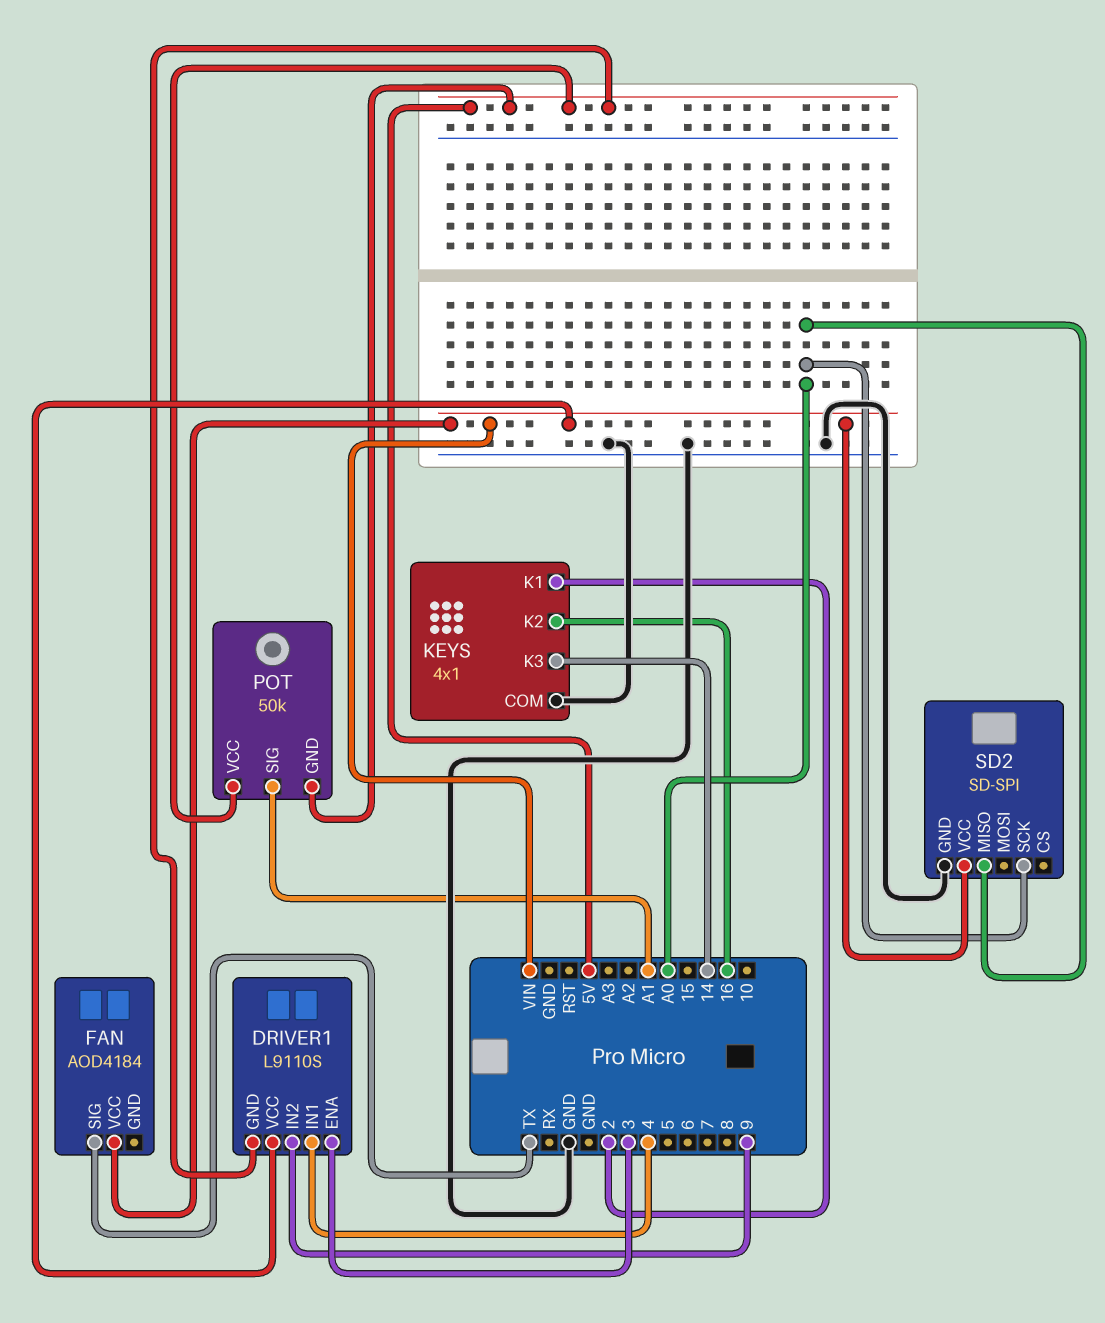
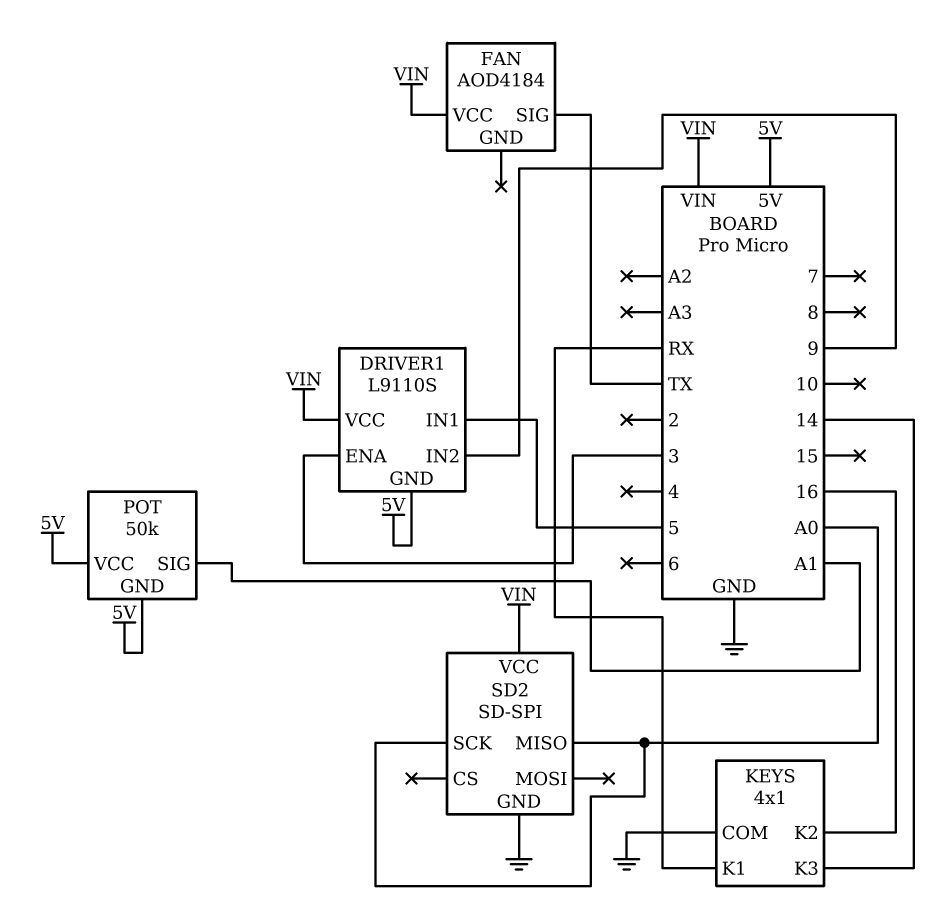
DRIVER1 pin IN1: 4 -> 5
KEYS pin K1: 2 -> RX

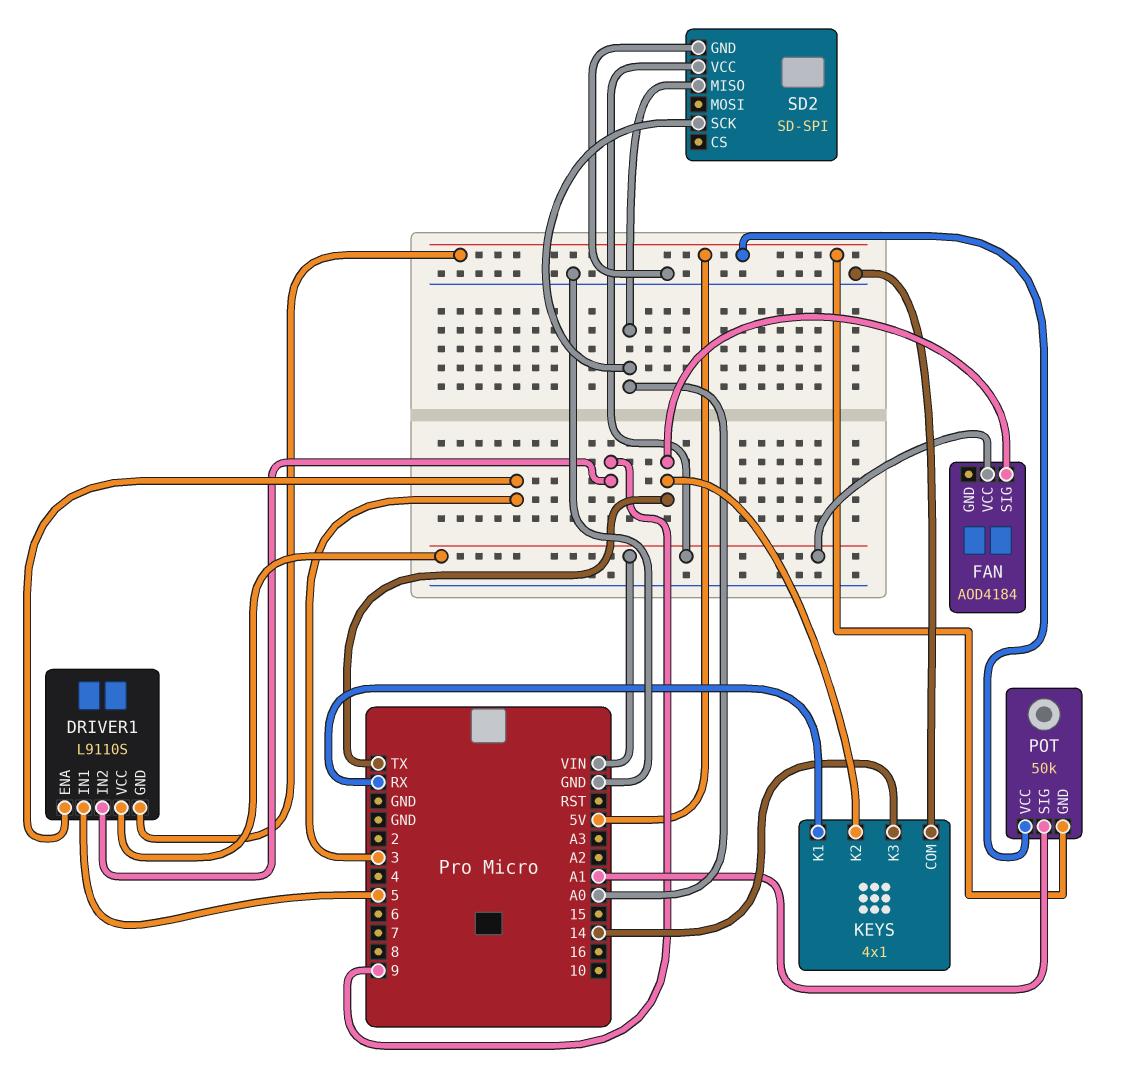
KEYS pin K2: 16 -> TX

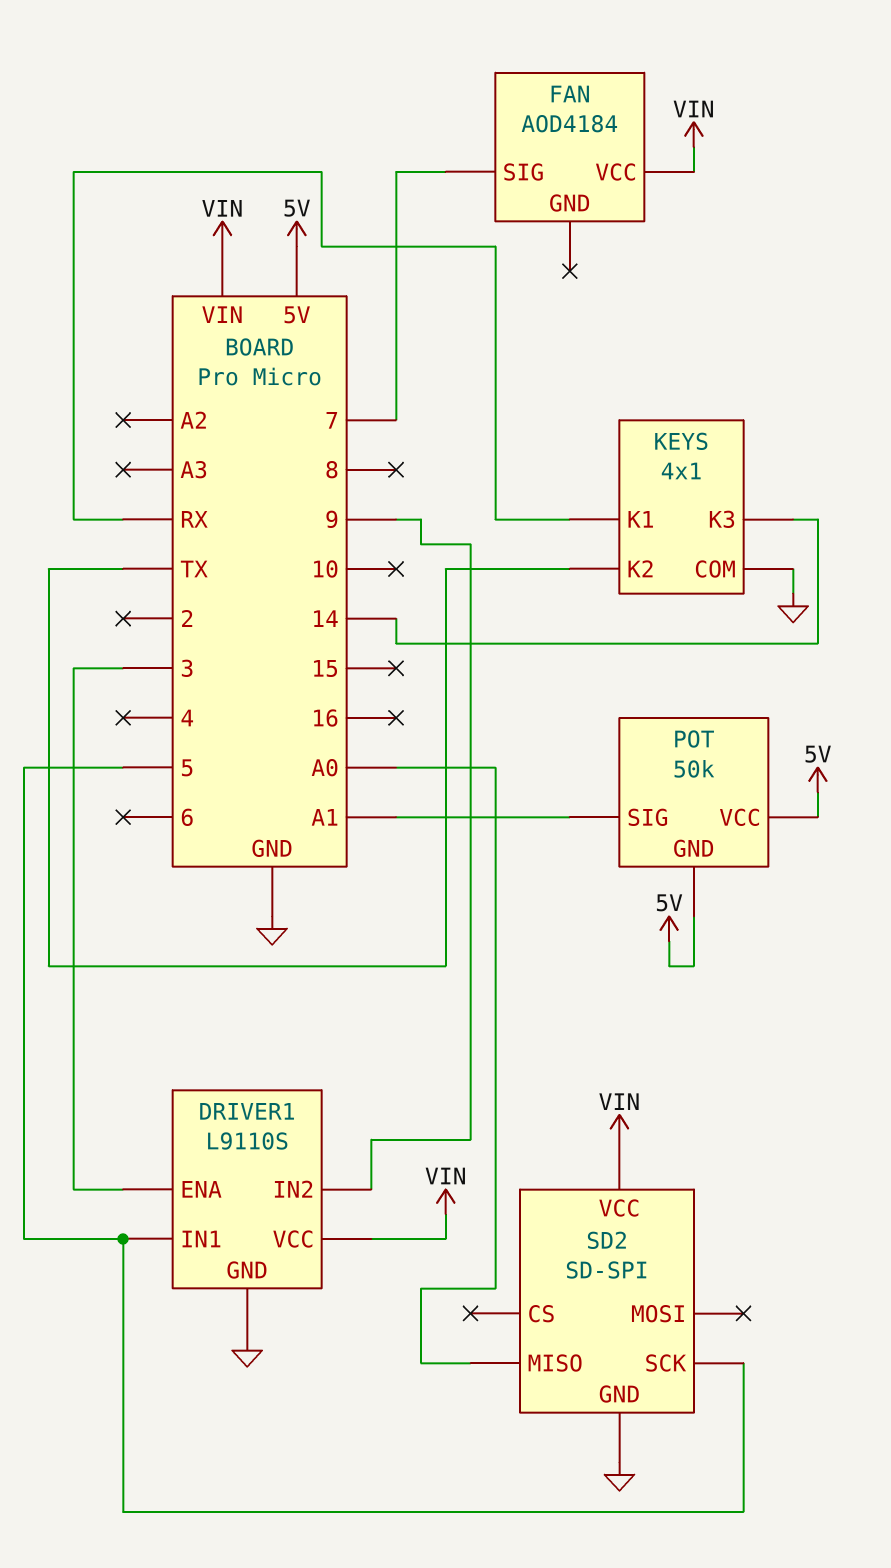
DRIVER1 pin GND: 5V -> GND
FAN pin SIG: TX -> 7
SD2 pin SCK: A0 -> 5

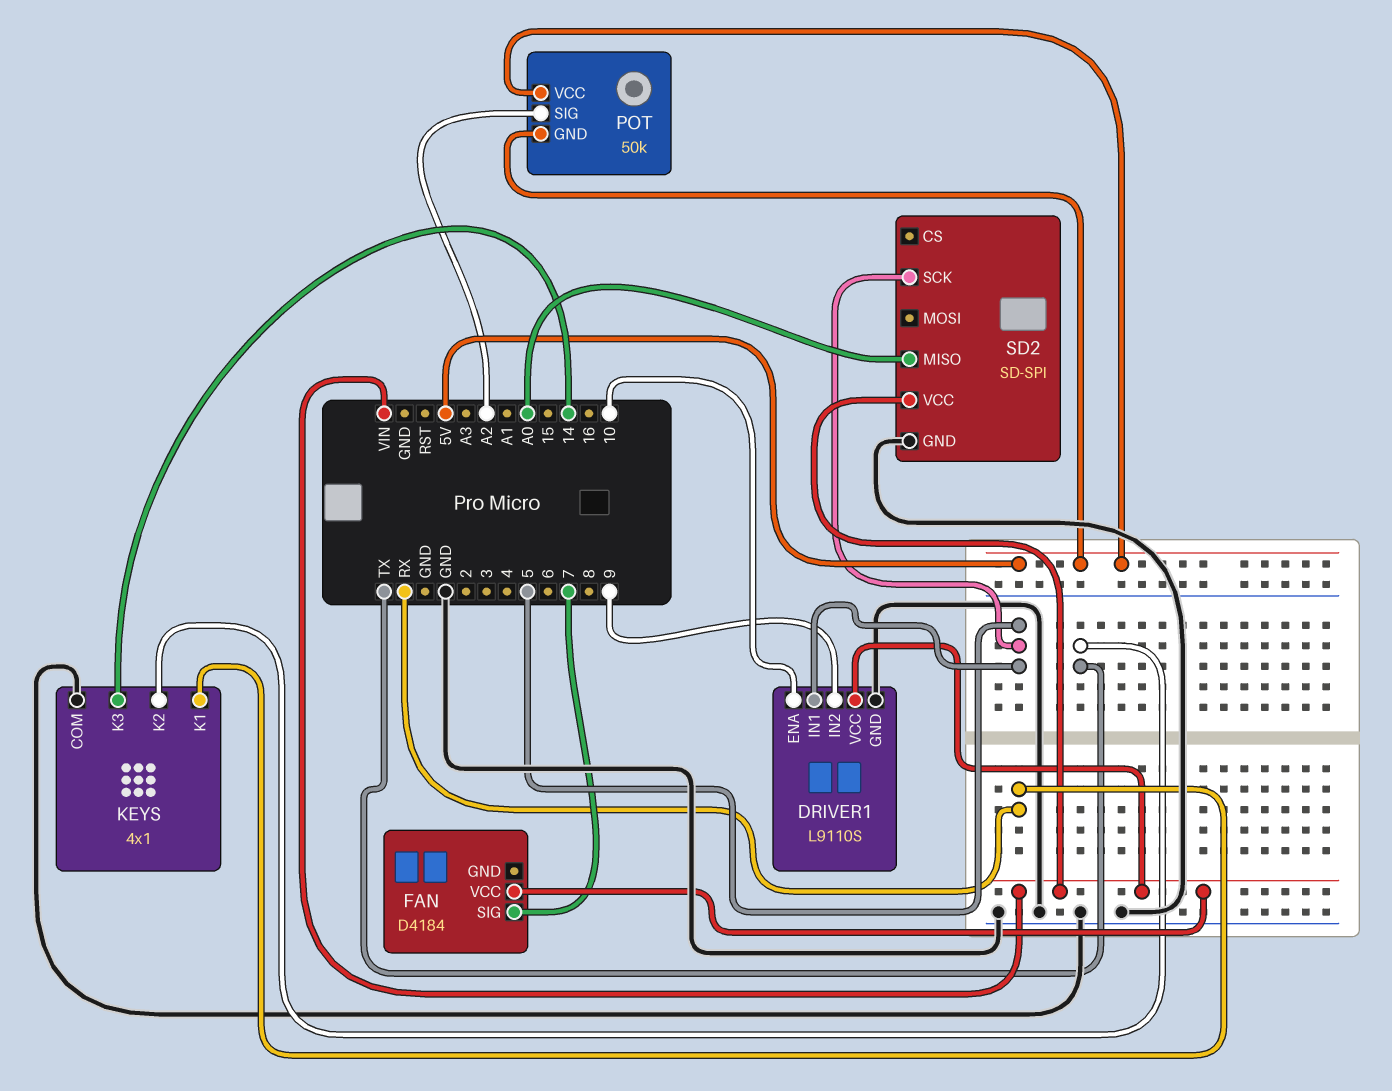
DRIVER1 pin ENA: 3 -> 10
FAN: AOD4184 -> D4184
POT pin SIG: A1 -> A2

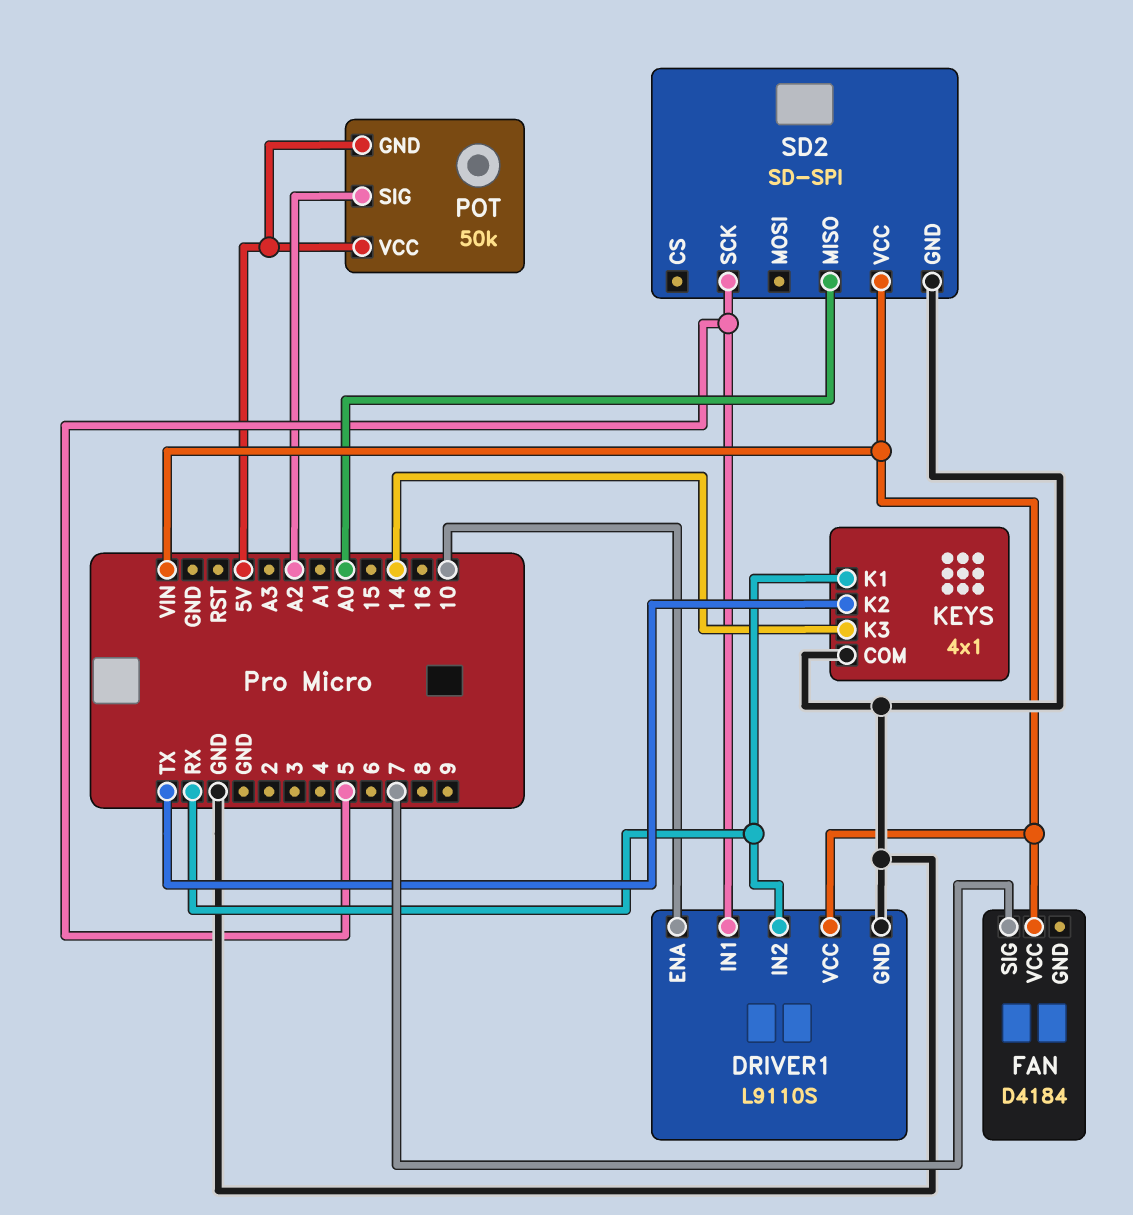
DRIVER1 pin IN2: 9 -> RX

